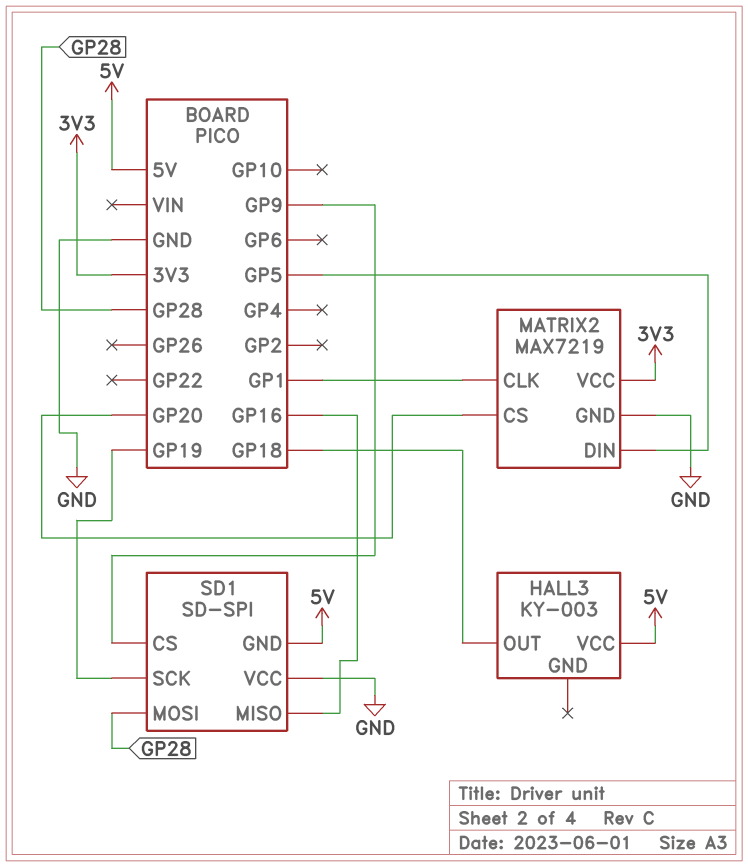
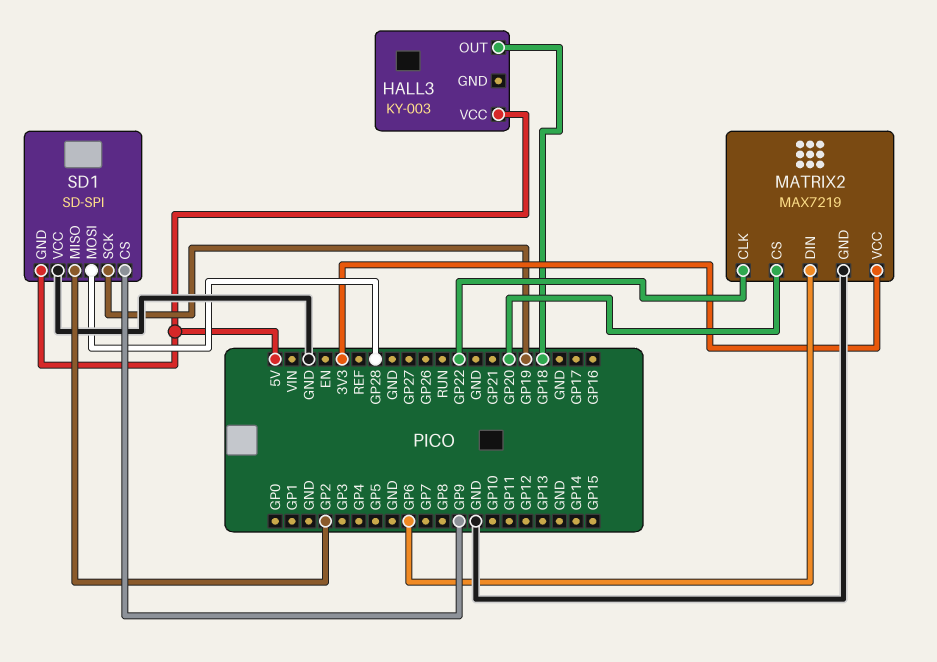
MATRIX2 pin CLK: GP1 -> GP22
MATRIX2 pin DIN: GP5 -> GP6
SD1 pin MISO: GP16 -> GP2

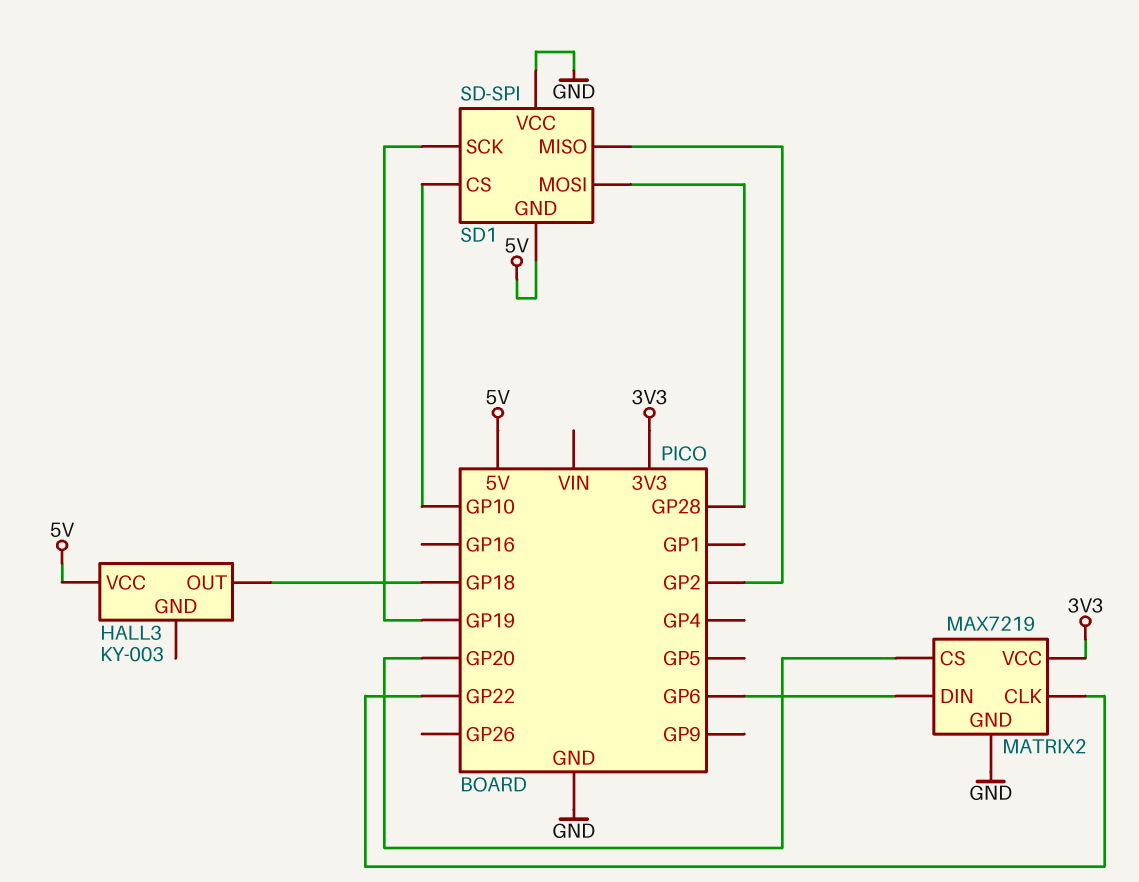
SD1 pin CS: GP9 -> GP10

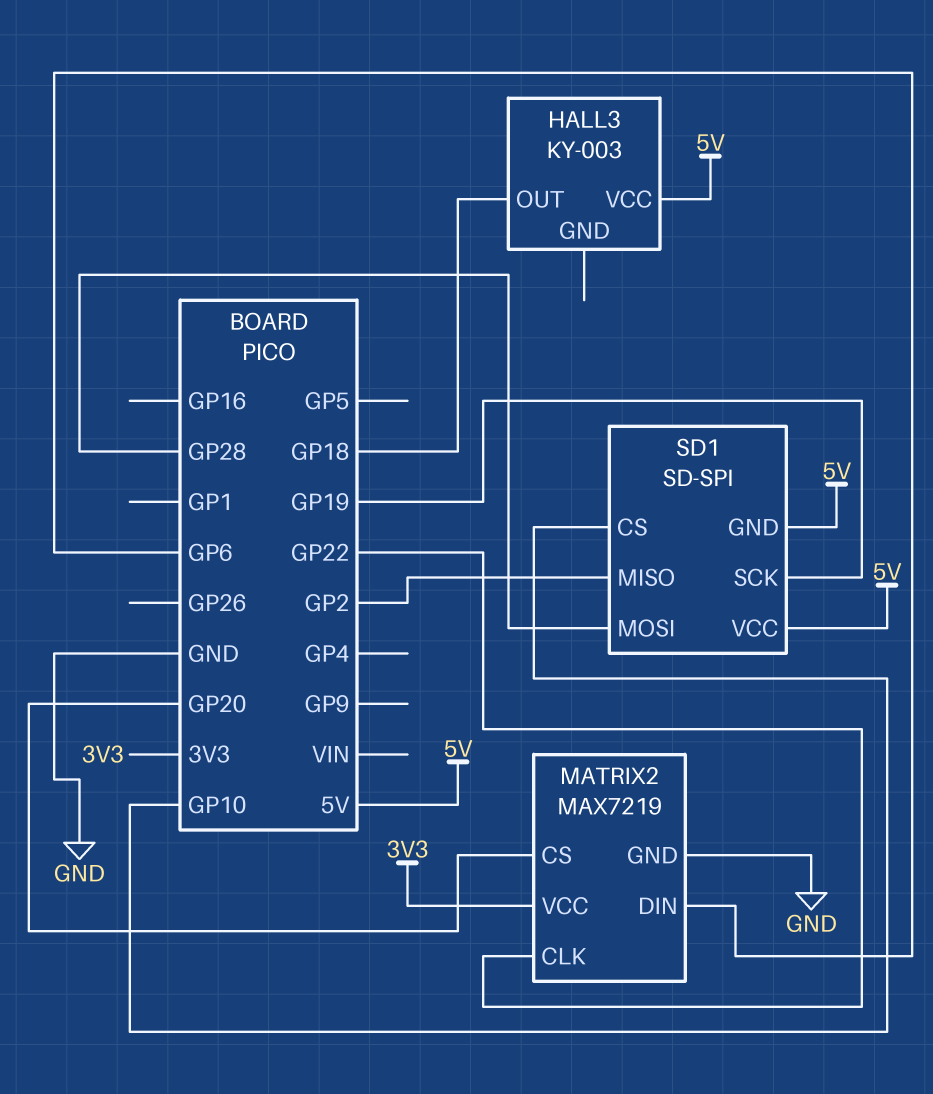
SD1 pin VCC: GND -> 5V

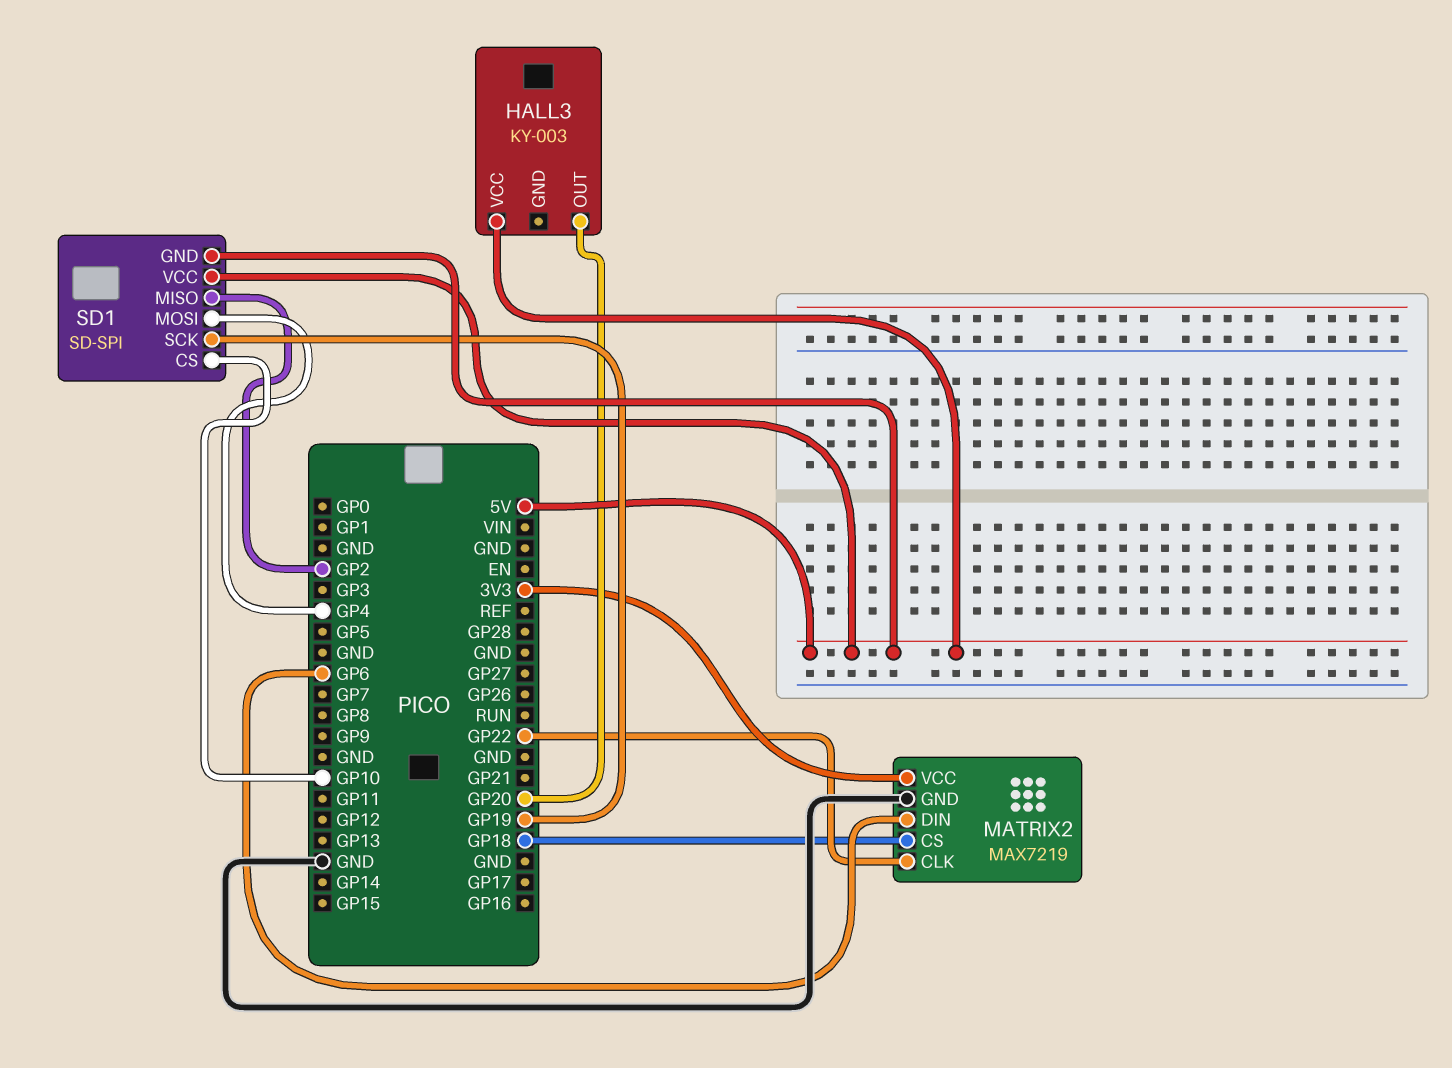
HALL3 pin OUT: GP18 -> GP20
MATRIX2 pin CS: GP20 -> GP18
SD1 pin MOSI: GP28 -> GP4

